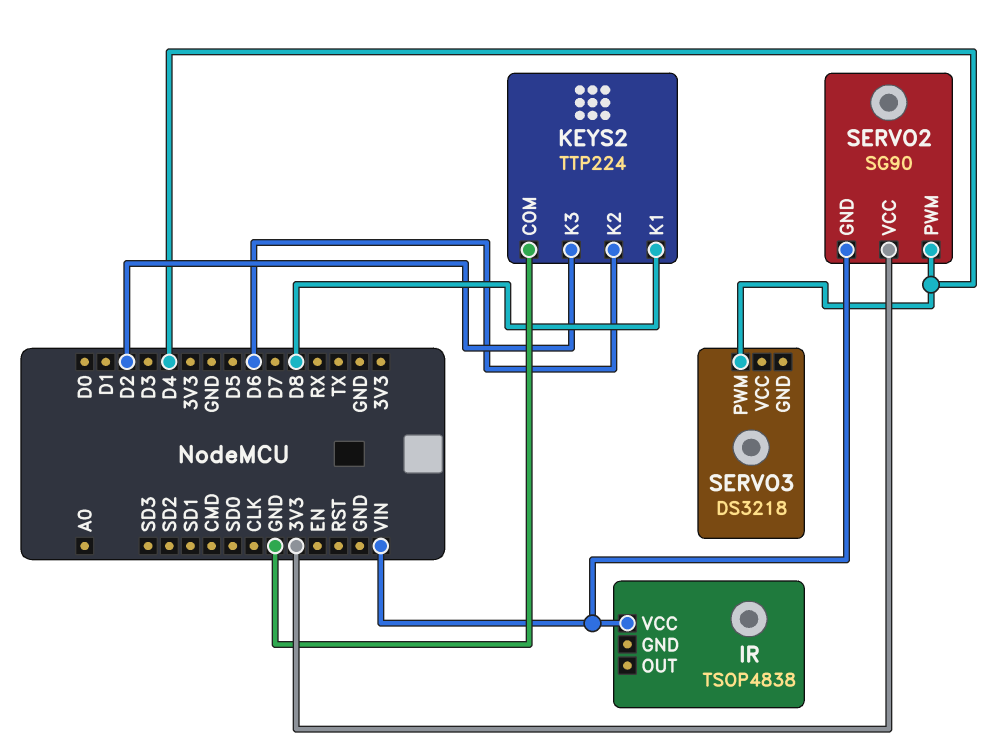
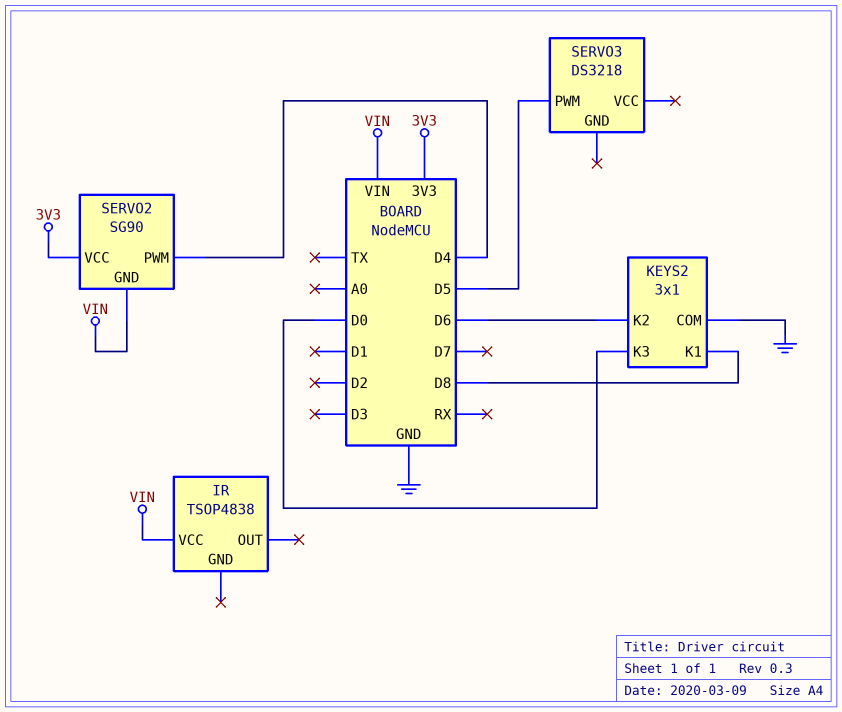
KEYS2: TTP224 -> 3x1
KEYS2 pin K3: D2 -> D0
SERVO3 pin PWM: D4 -> D5

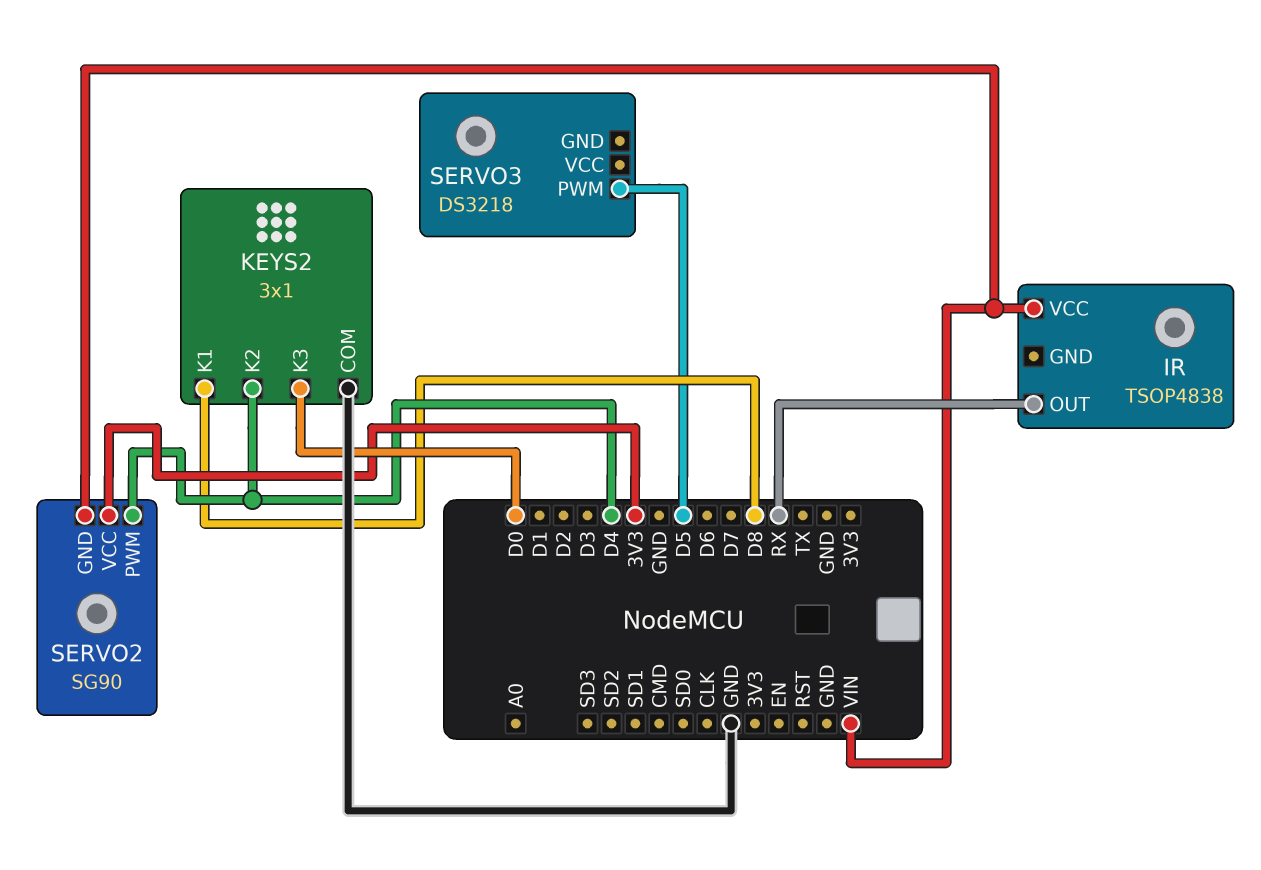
IR pin OUT: none -> RX
KEYS2 pin K2: D6 -> D4

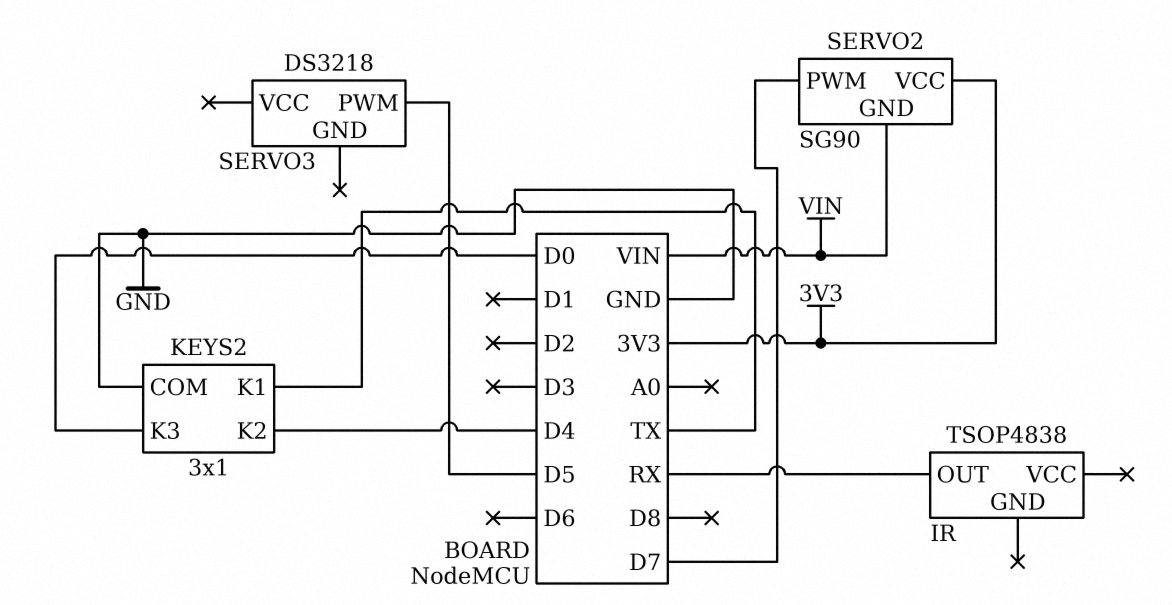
IR pin VCC: VIN -> none
KEYS2 pin K1: D8 -> TX
SERVO2 pin PWM: D4 -> D7

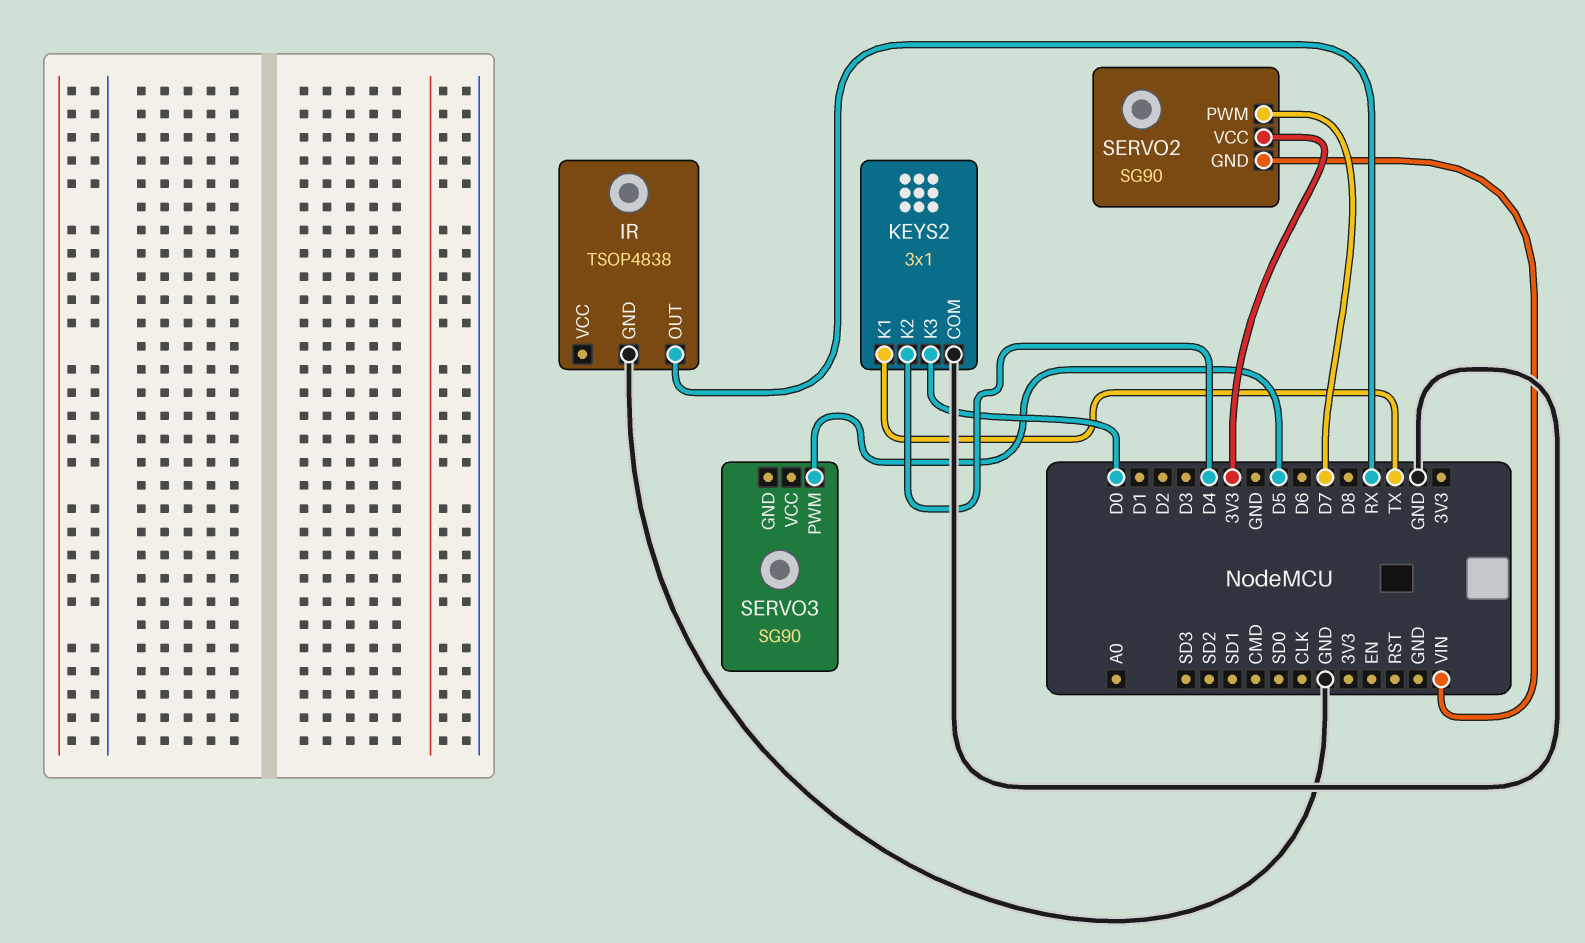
IR pin GND: none -> GND
SERVO3: DS3218 -> SG90

